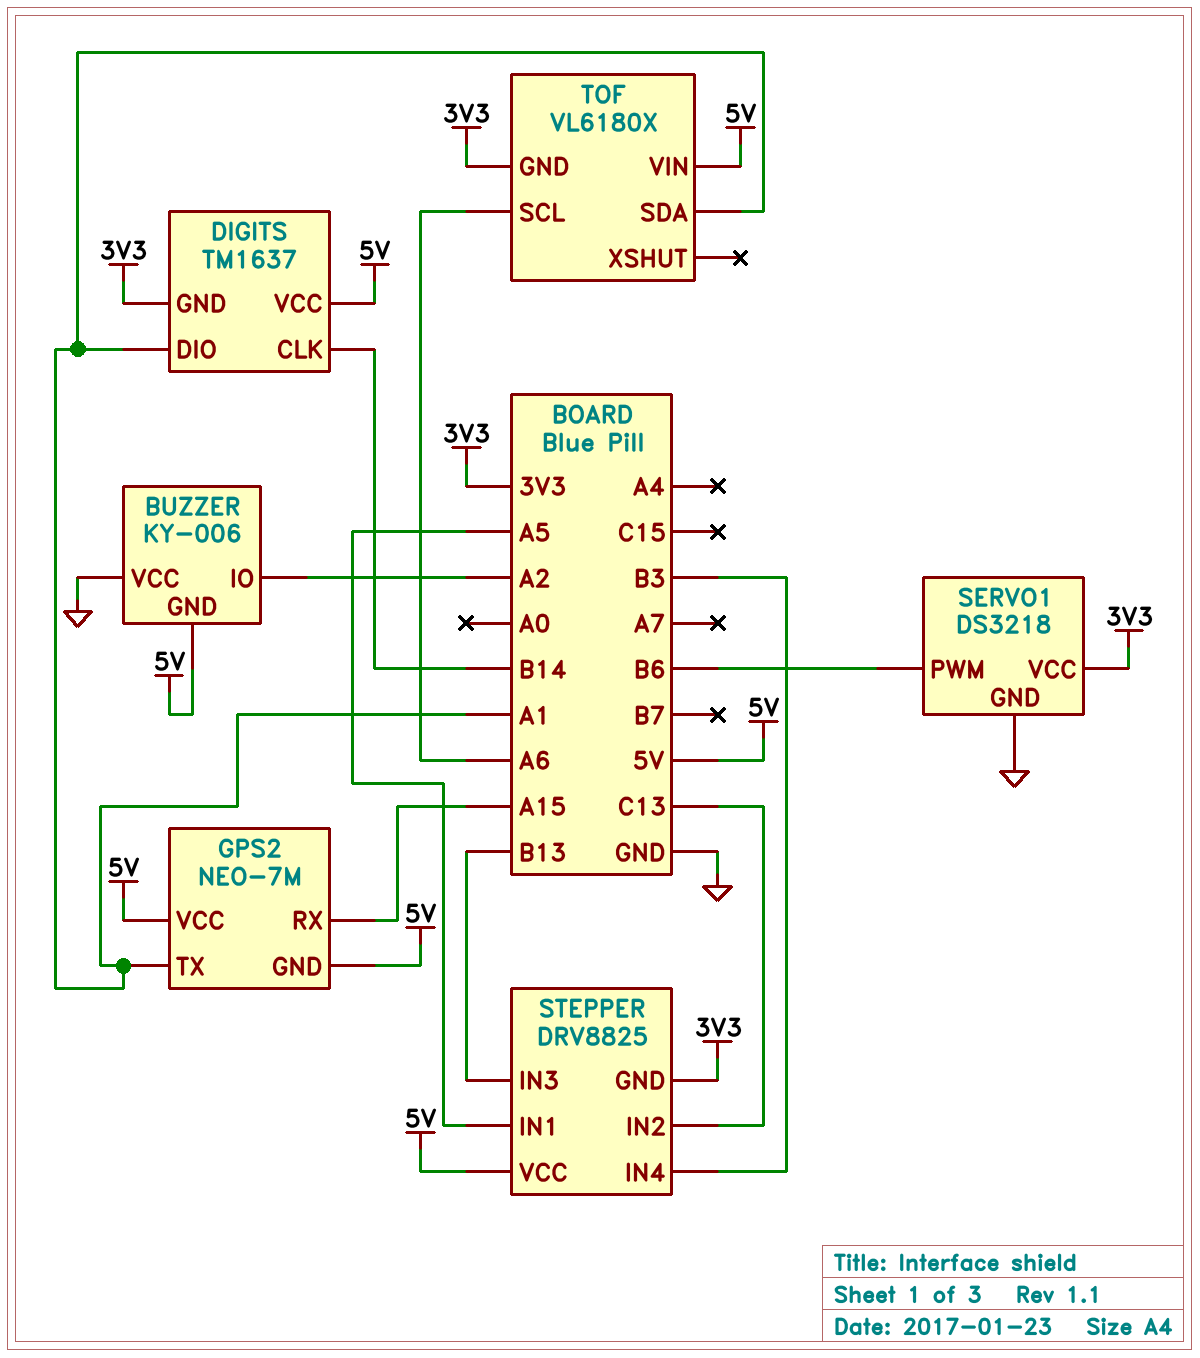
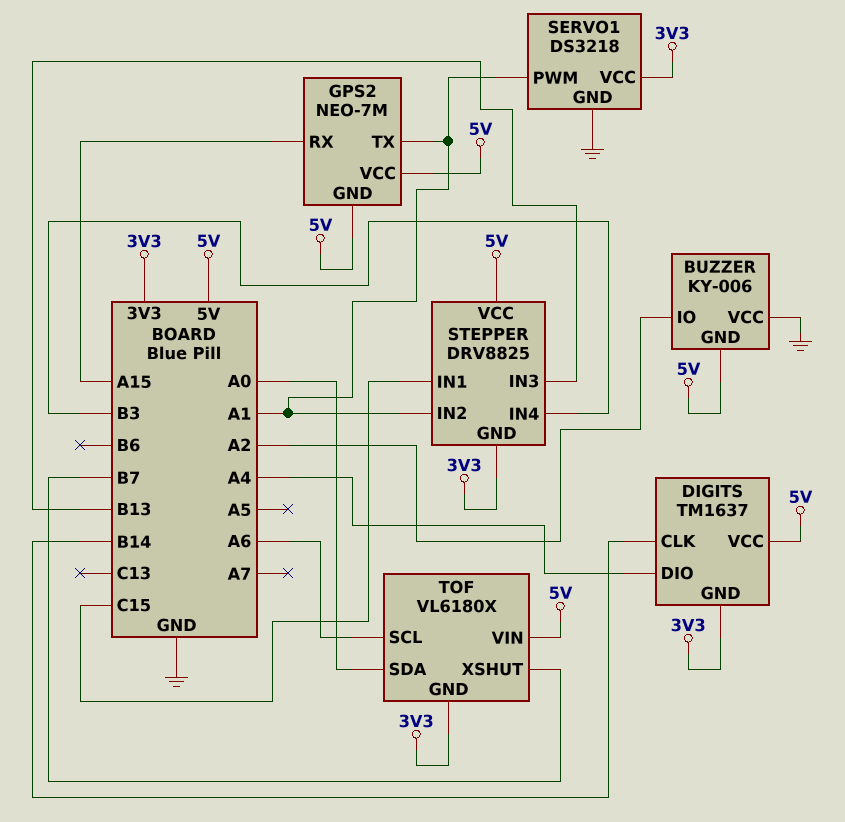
DIGITS pin DIO: A1 -> A4
SERVO1 pin PWM: B6 -> A1
STEPPER pin IN1: A5 -> C15
STEPPER pin IN2: C13 -> A1
TOF pin SDA: A1 -> A0
TOF pin XSHUT: none -> B7

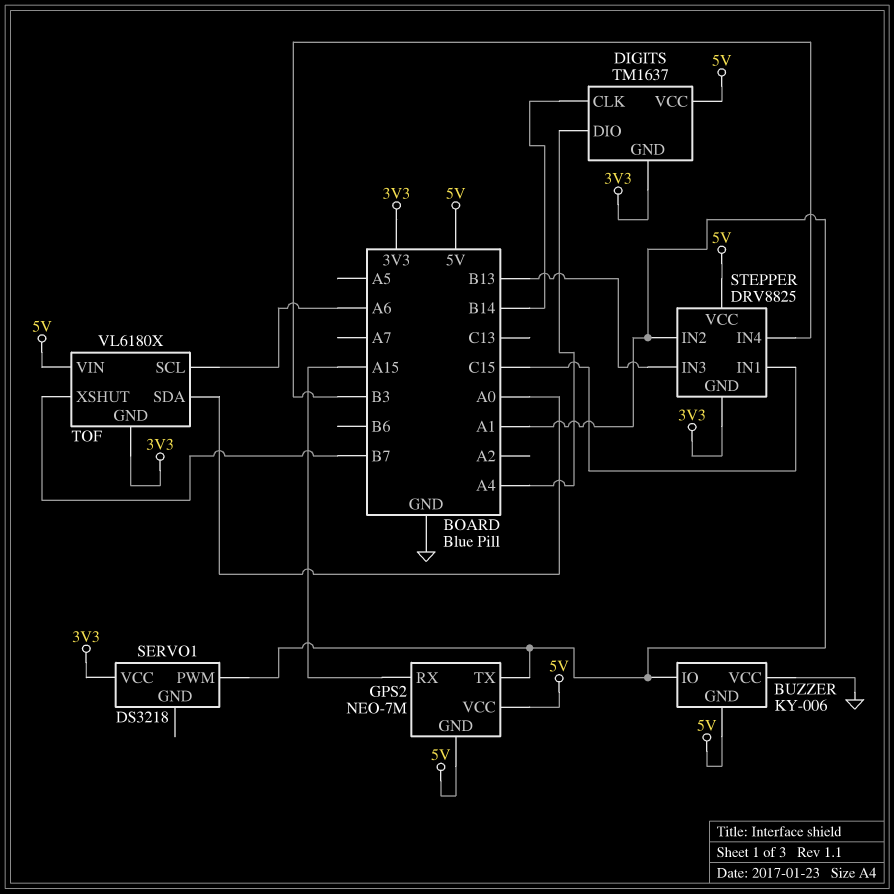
BUZZER pin IO: A2 -> A1
SERVO1 pin GND: GND -> none

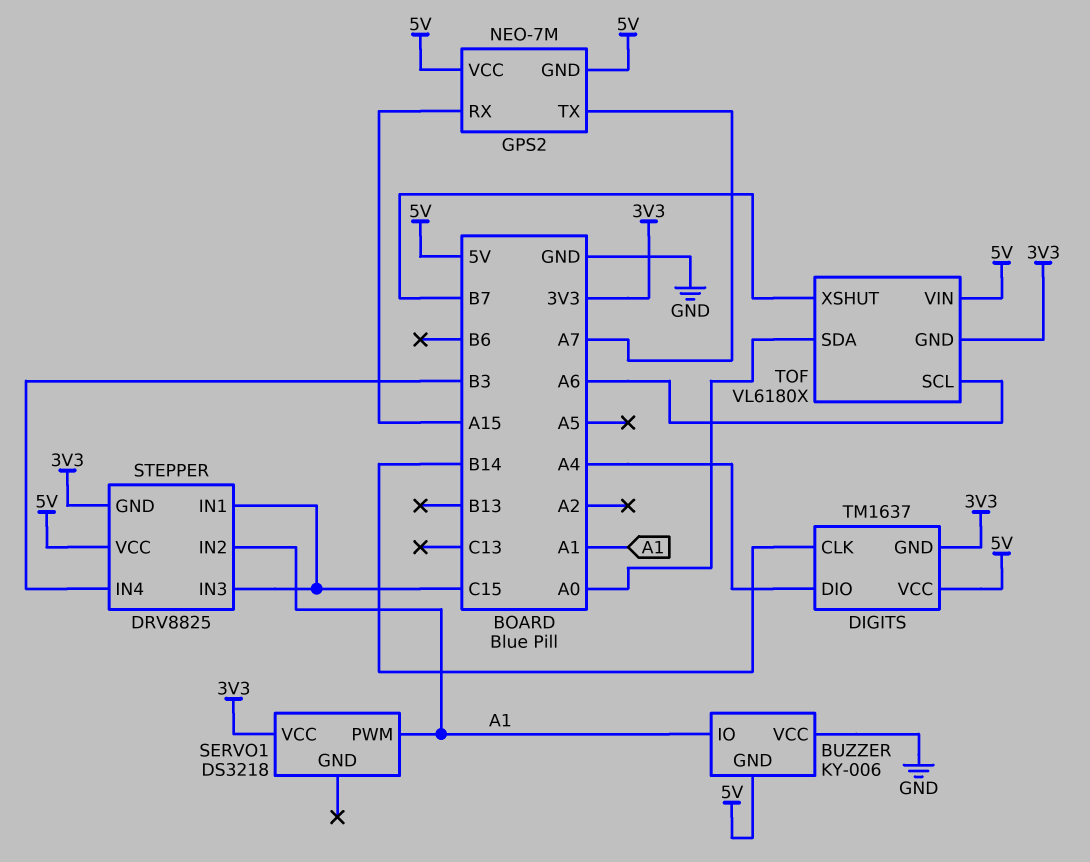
GPS2 pin TX: A1 -> A7
STEPPER pin IN3: B13 -> C15

